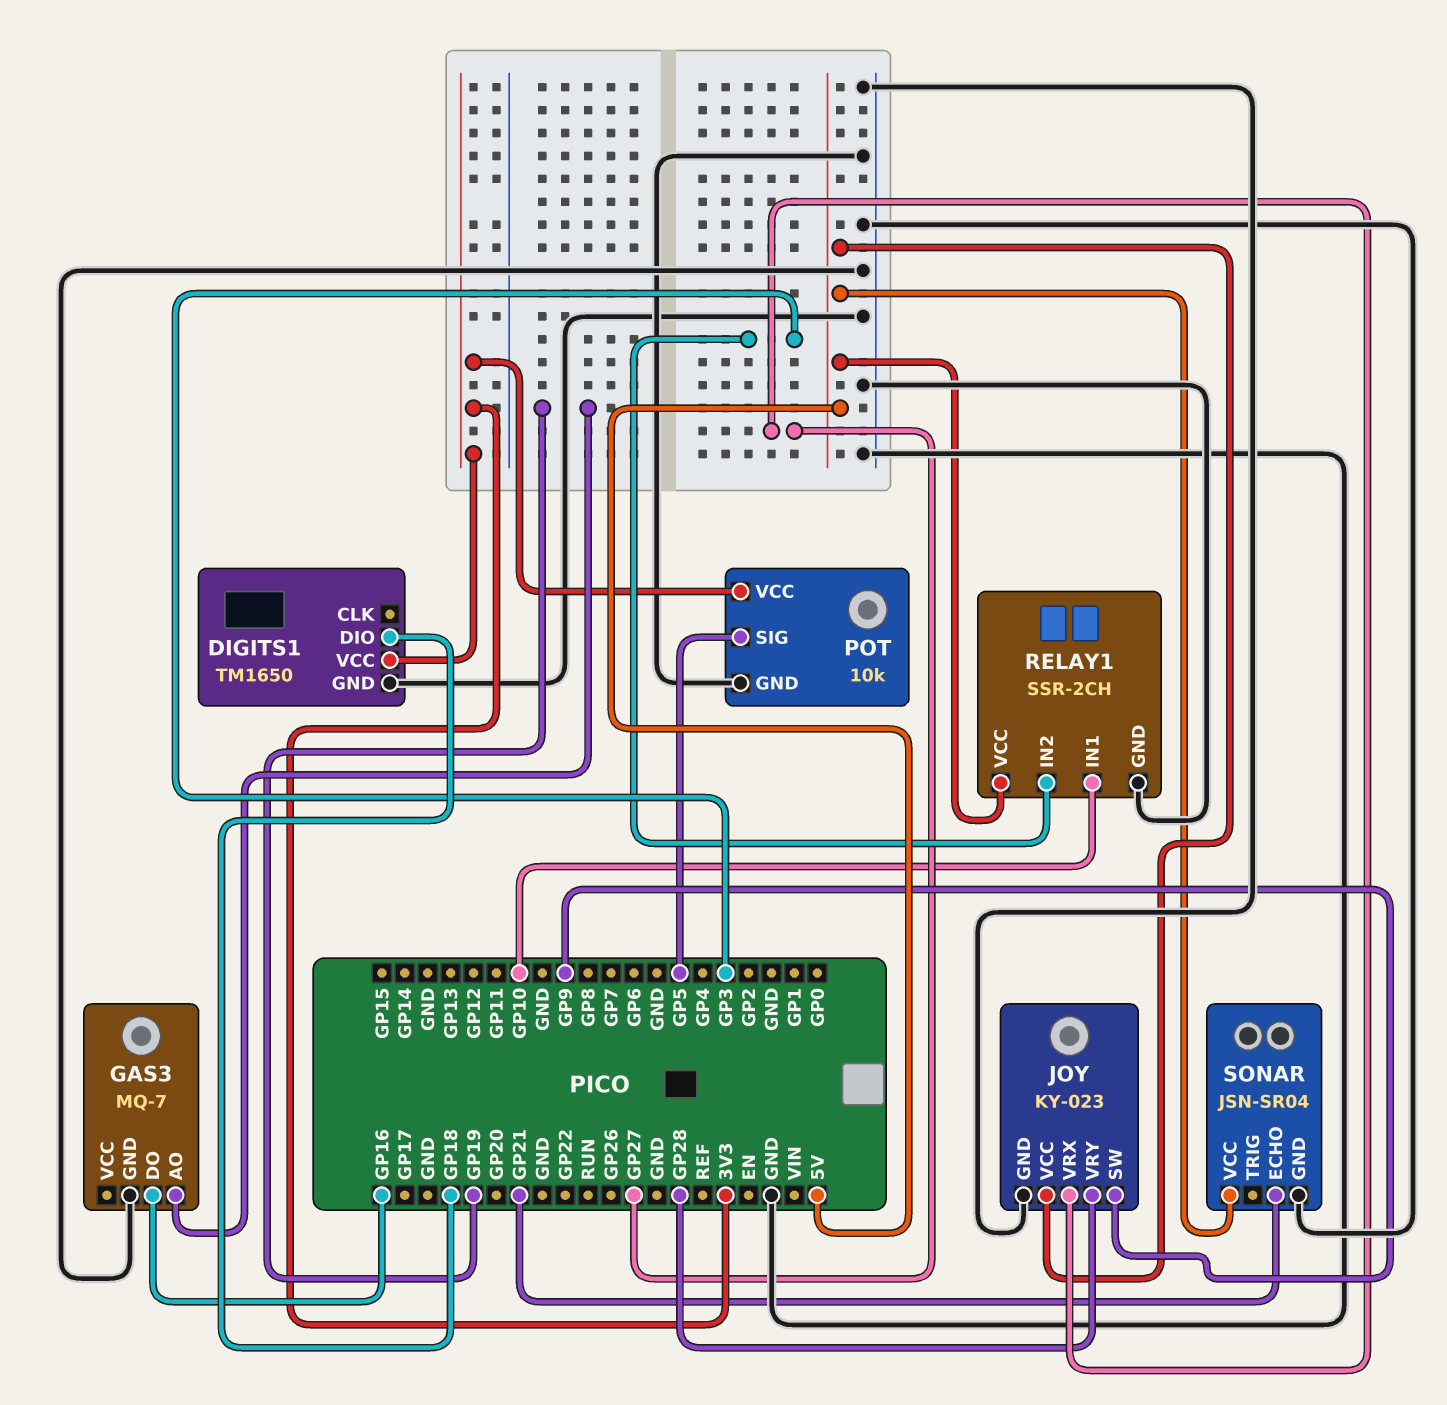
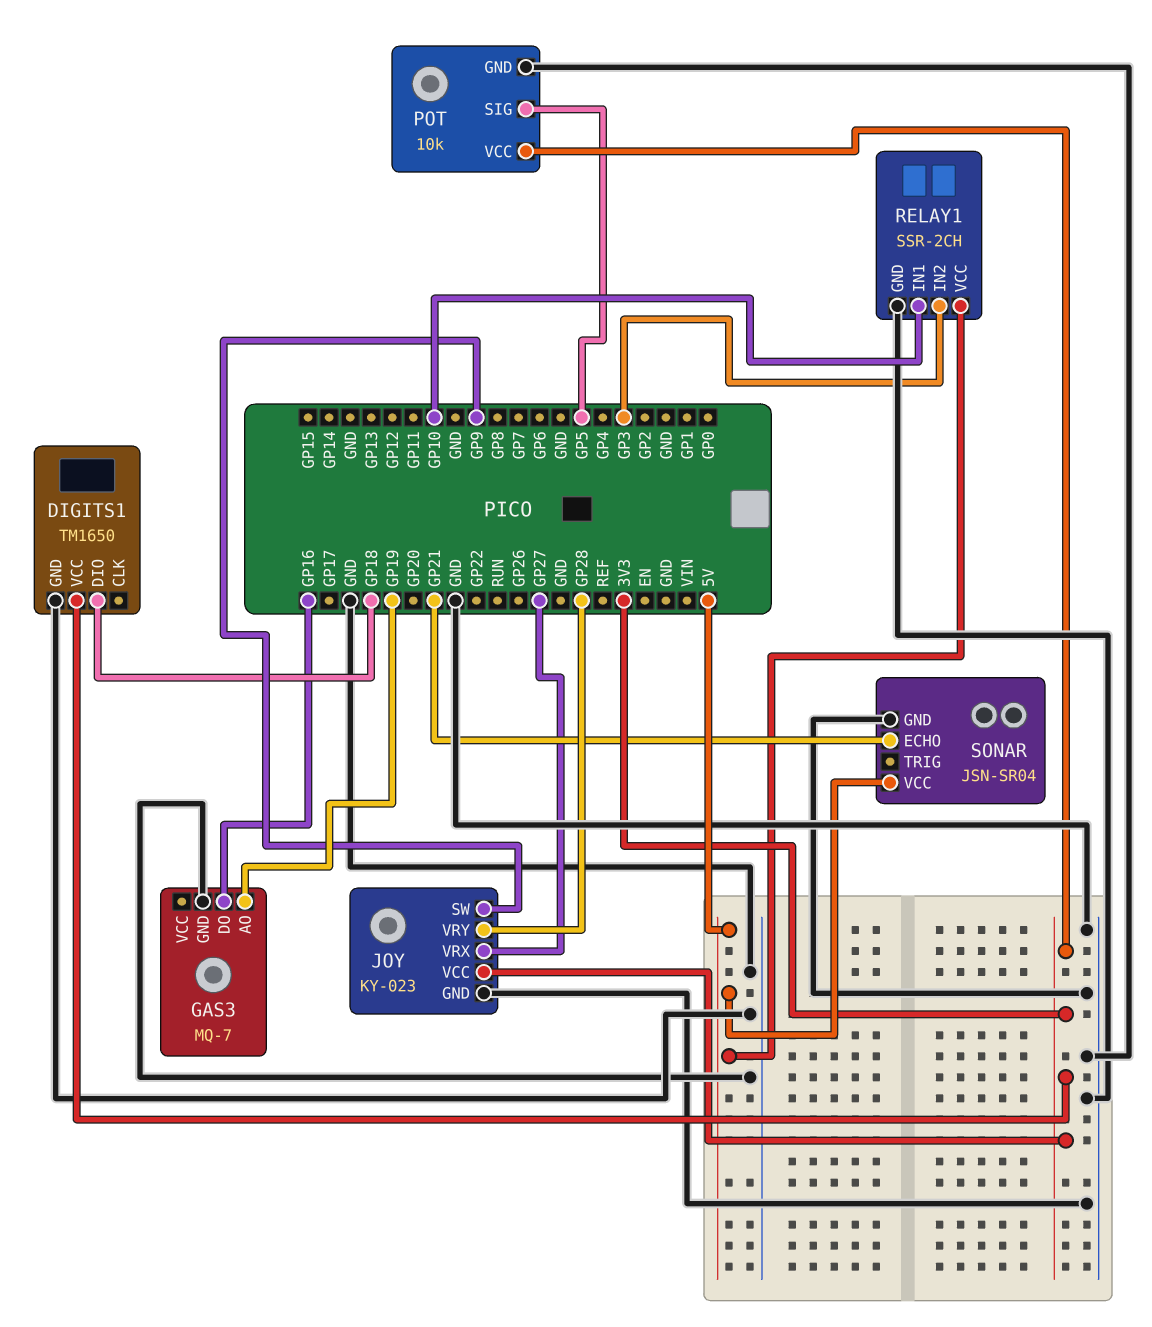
JOY pin VCC: 5V -> 3V3

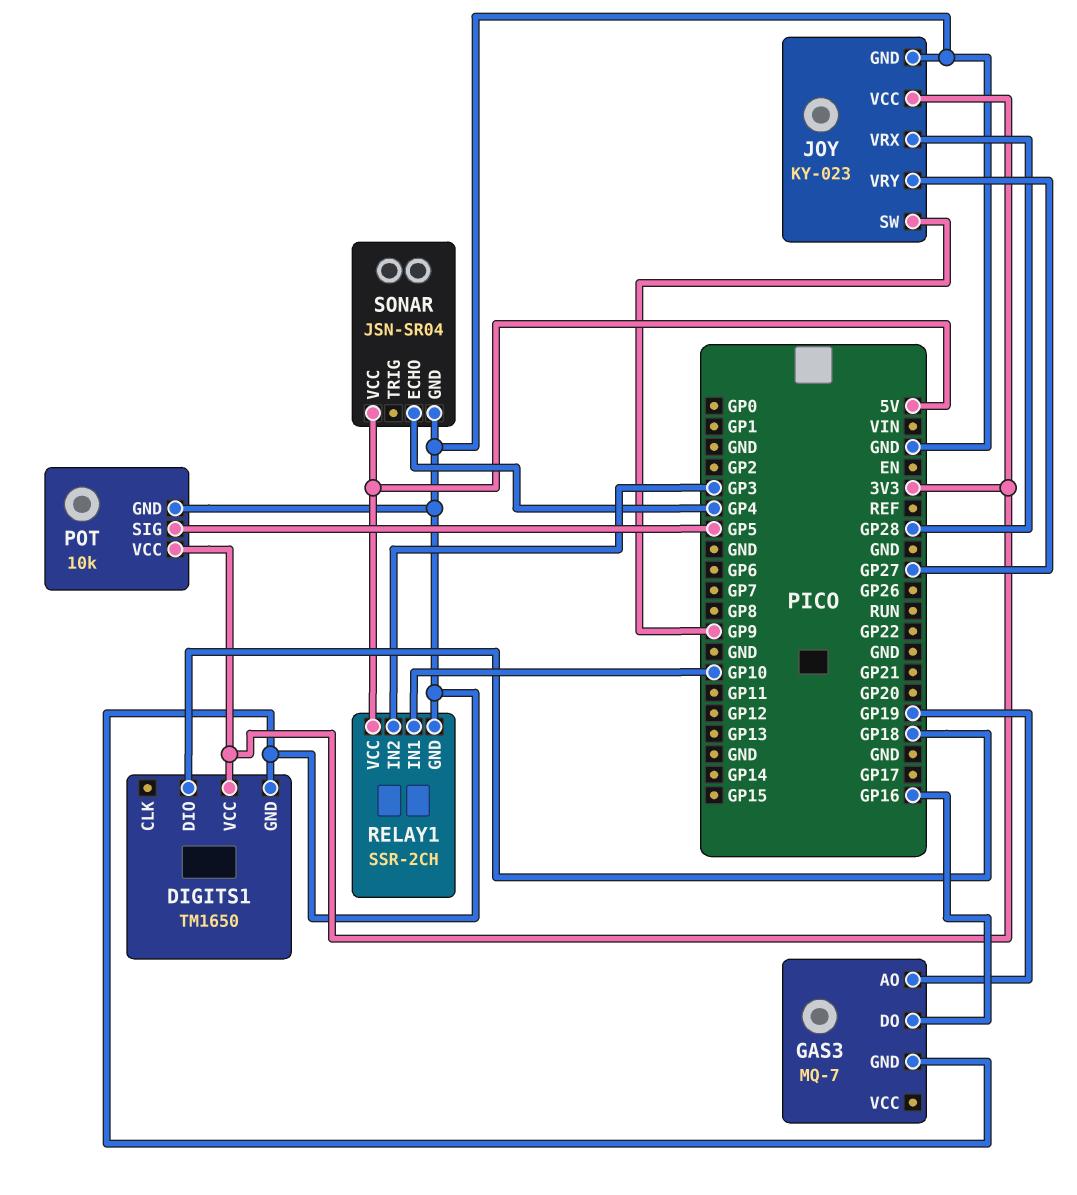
JOY pin VRX: GP27 -> GP28
JOY pin VRY: GP28 -> GP27
SONAR pin ECHO: GP21 -> GP4

